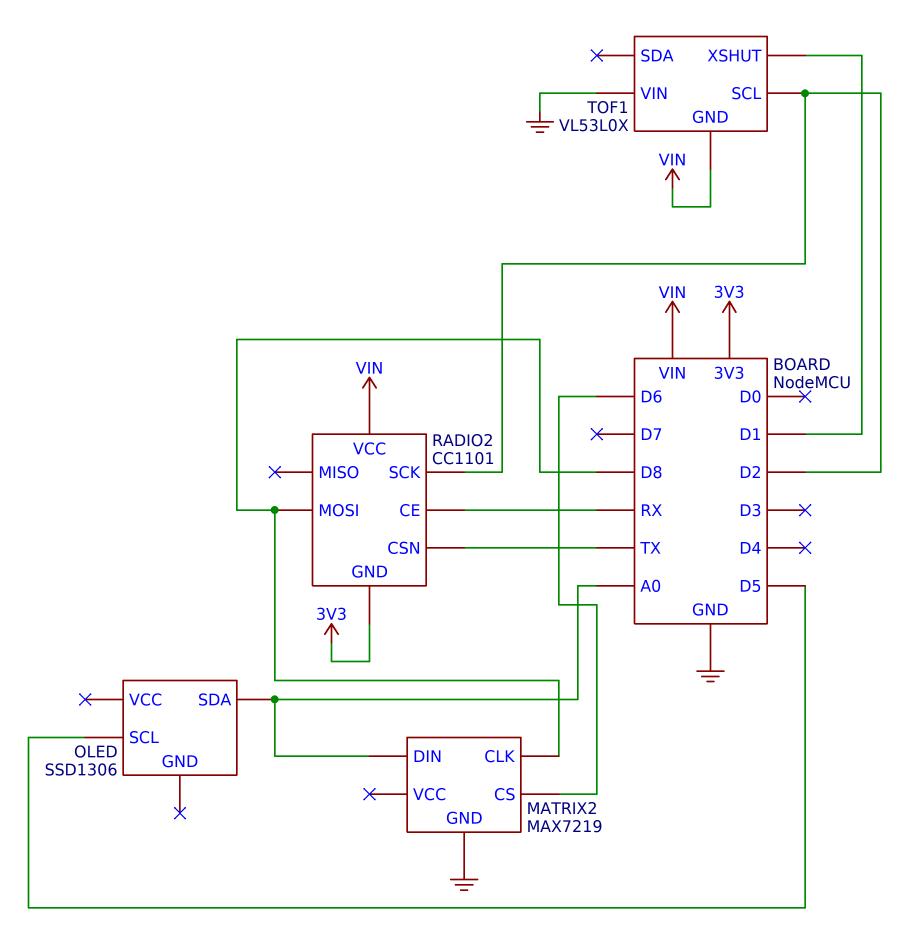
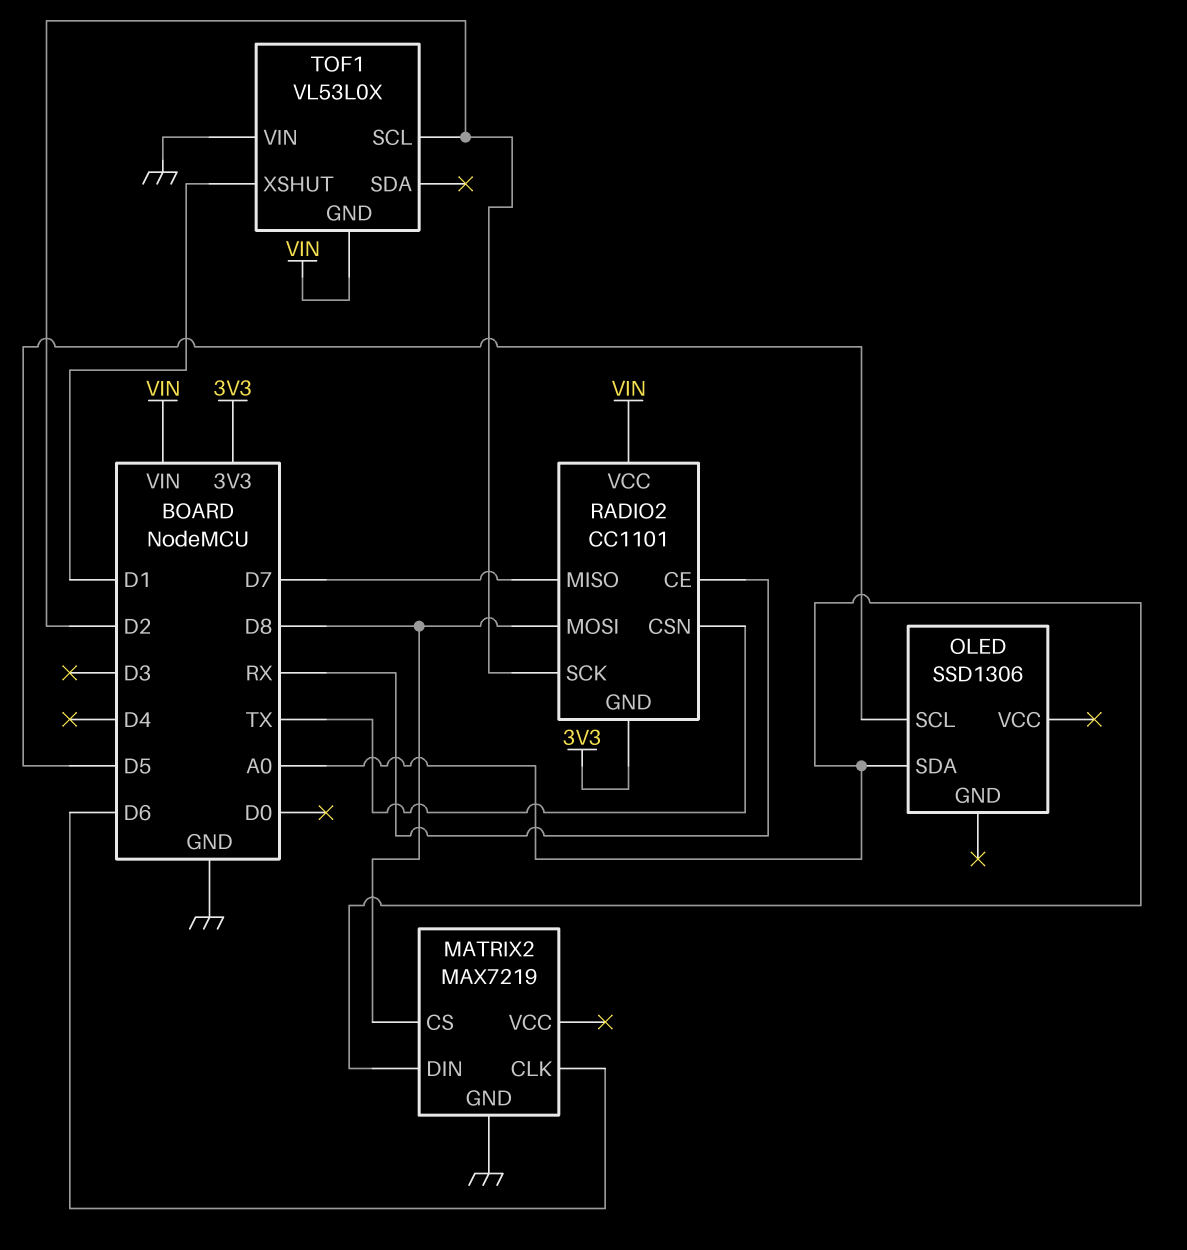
MATRIX2 pin CLK: D8 -> D6
MATRIX2 pin CS: D6 -> D8
RADIO2 pin MISO: none -> D7

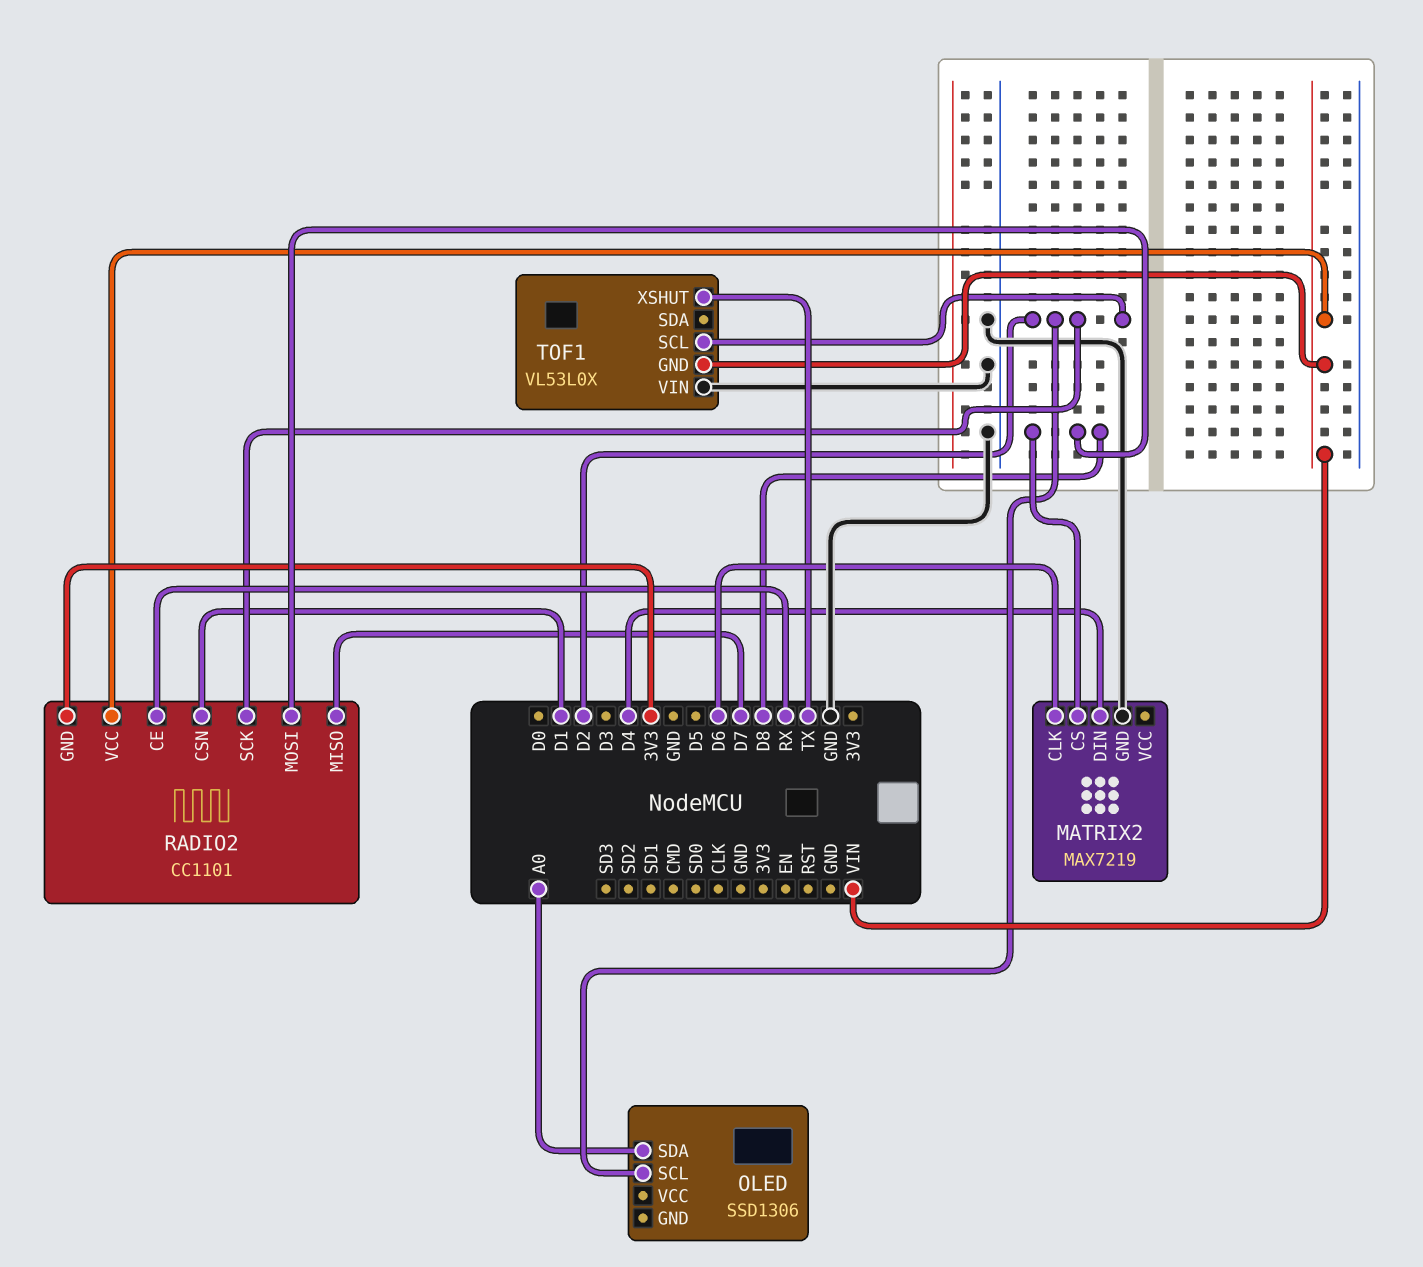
MATRIX2 pin DIN: A0 -> D4
OLED pin SCL: D5 -> D2
RADIO2 pin CSN: TX -> D1
TOF1 pin XSHUT: D1 -> TX

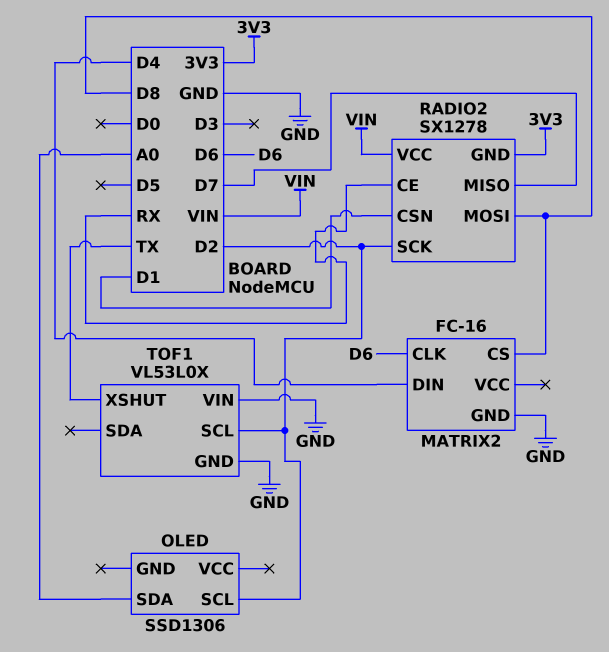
MATRIX2: MAX7219 -> FC-16
RADIO2: CC1101 -> SX1278
TOF1 pin GND: VIN -> GND

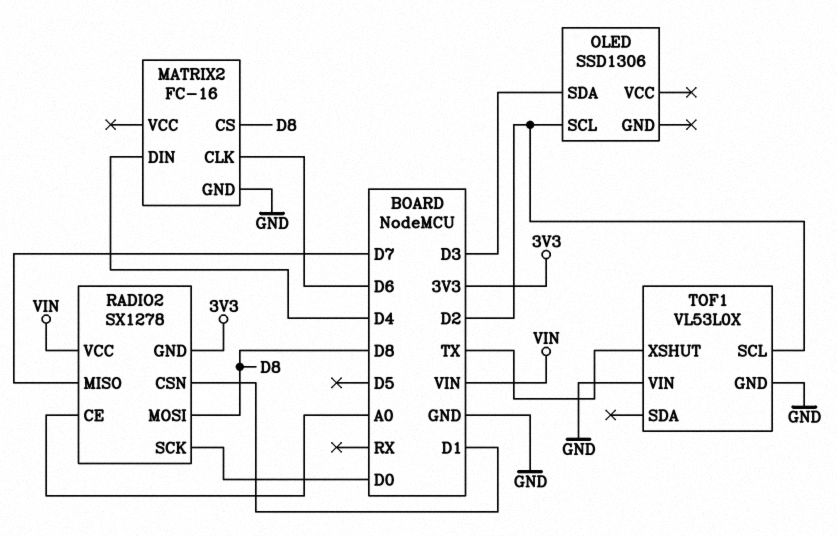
OLED pin SDA: A0 -> D3
RADIO2 pin CE: RX -> A0
RADIO2 pin SCK: D2 -> D0

